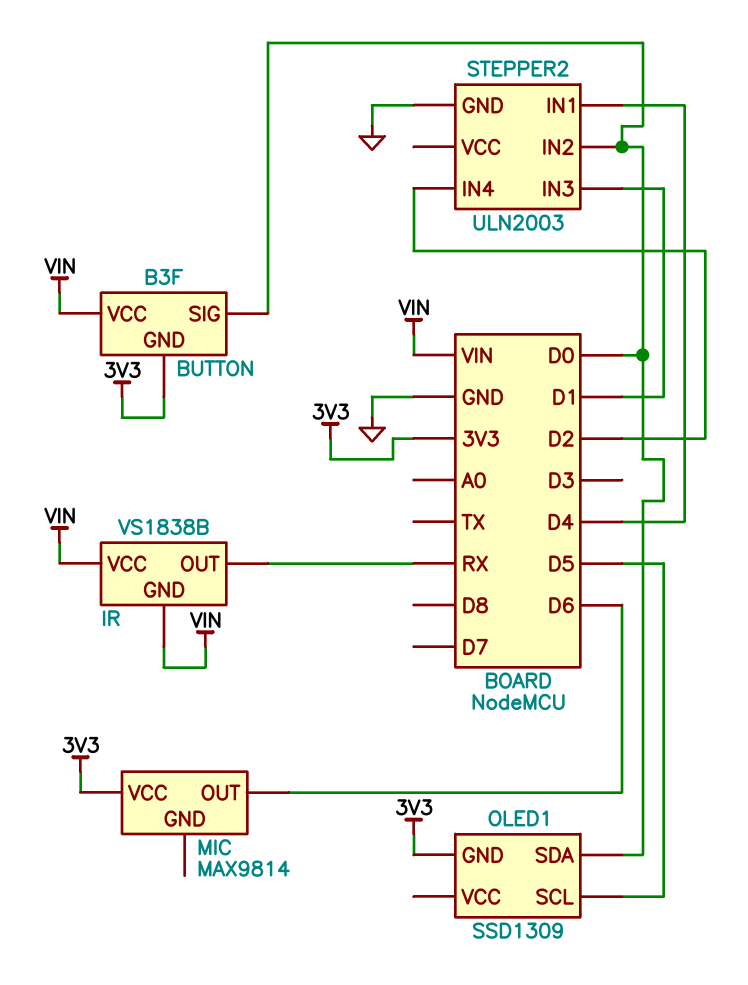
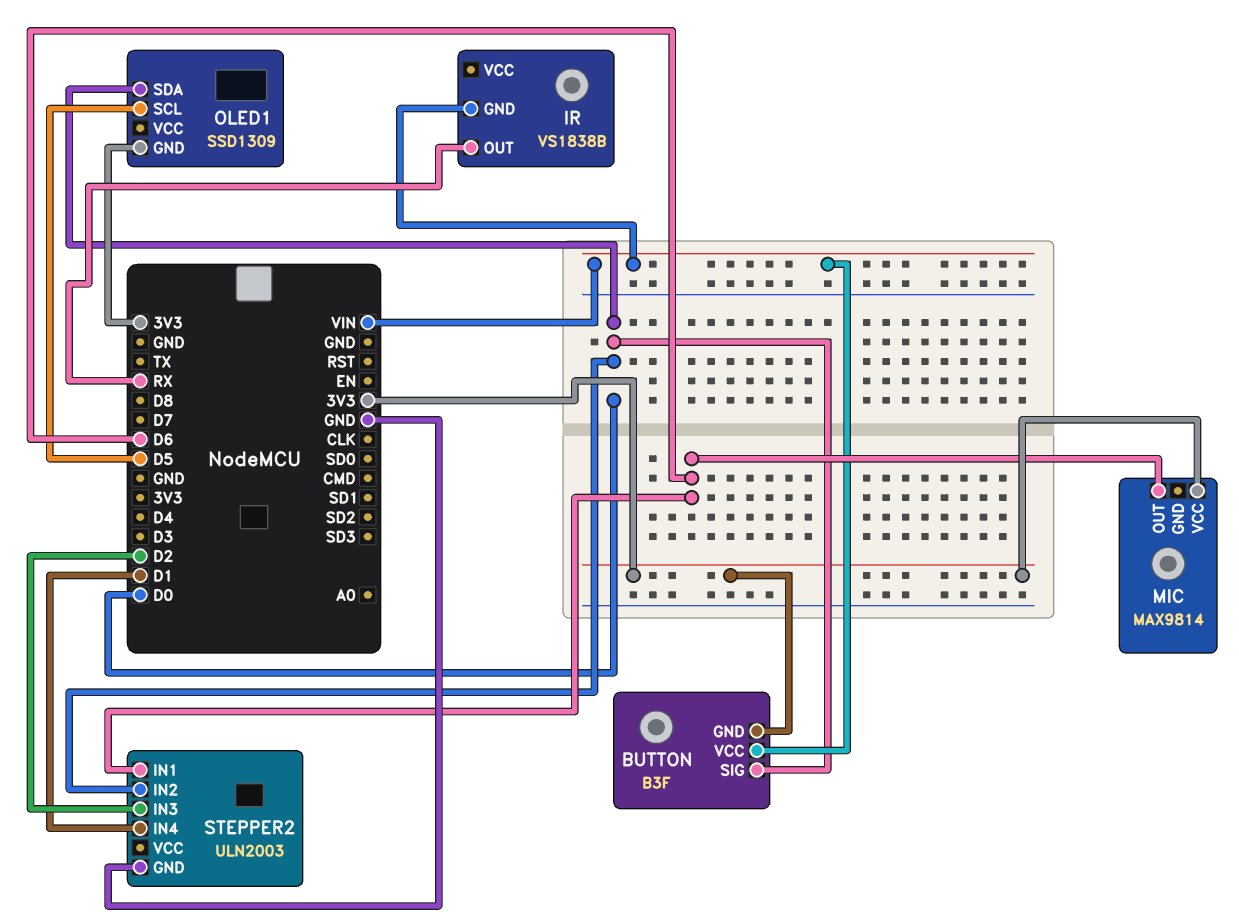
IR pin VCC: VIN -> none
STEPPER2 pin IN1: D4 -> D6
STEPPER2 pin IN3: D1 -> D2
STEPPER2 pin IN4: D2 -> D1

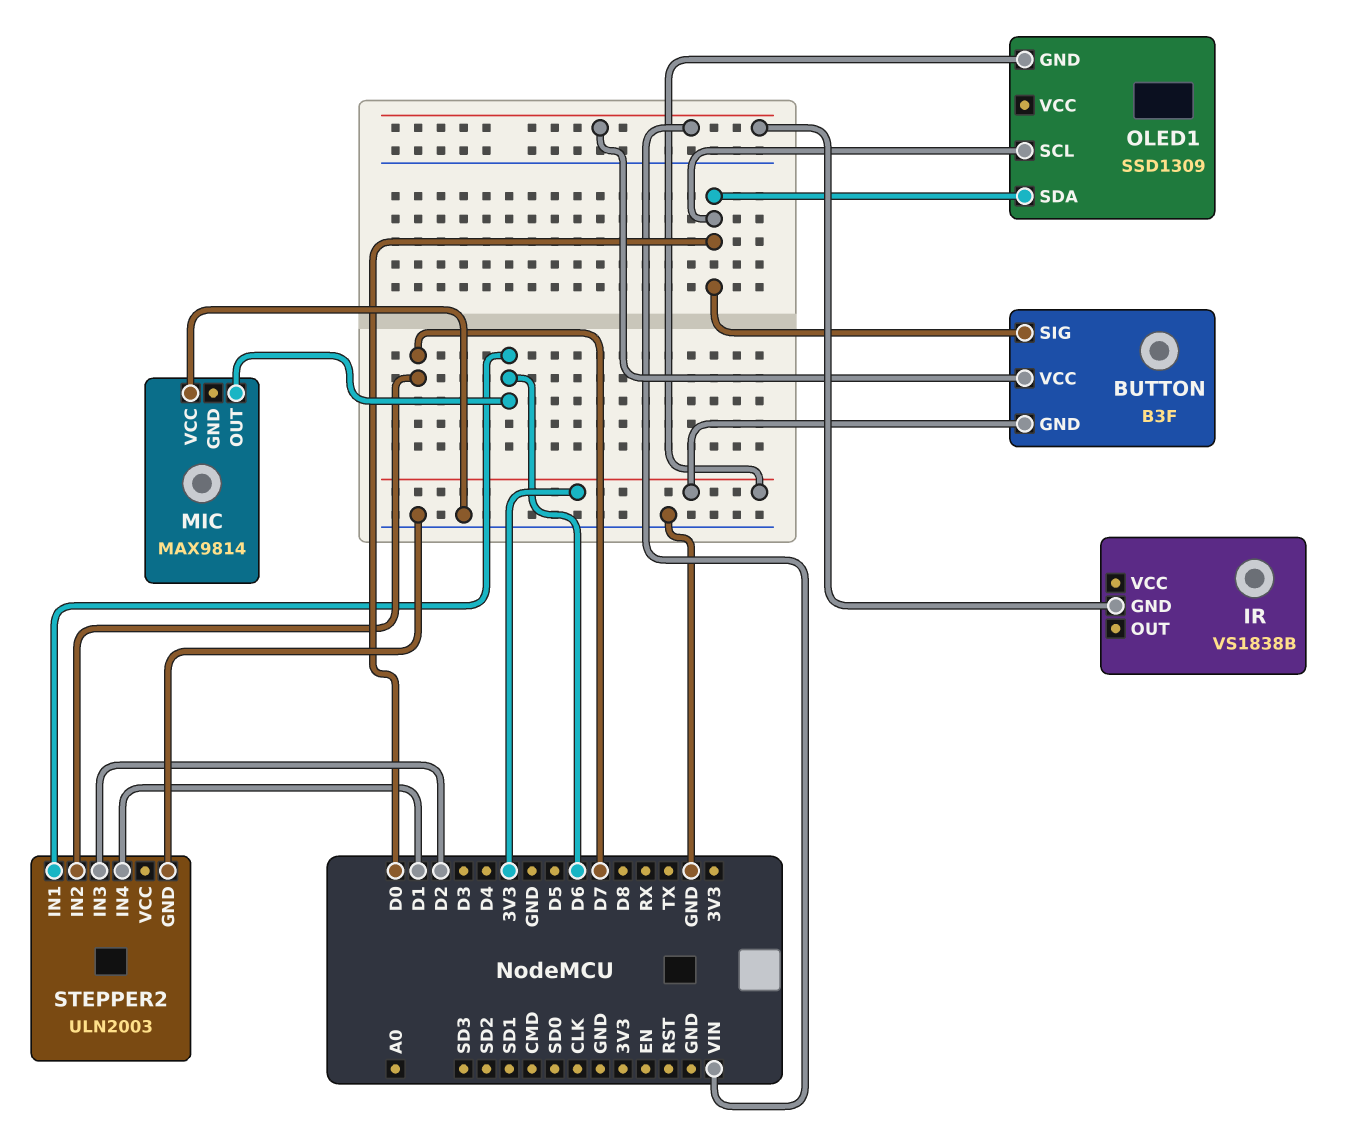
IR pin OUT: RX -> none
MIC pin VCC: 3V3 -> GND
OLED1 pin SCL: D5 -> D0
STEPPER2 pin IN2: D0 -> D7

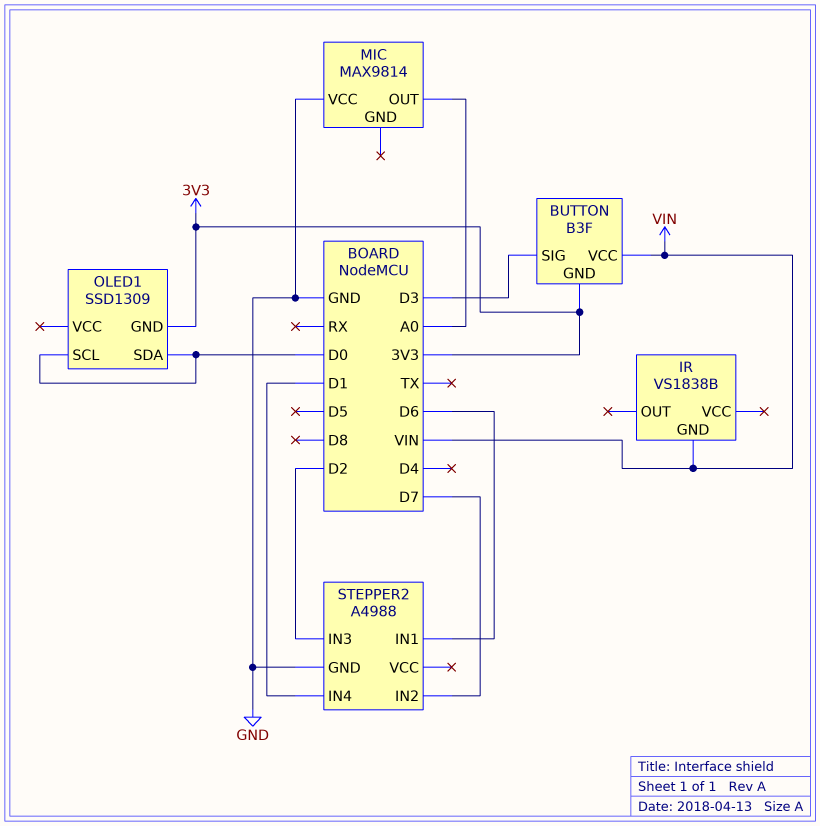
BUTTON pin SIG: D0 -> D3
MIC pin OUT: D6 -> A0
STEPPER2: ULN2003 -> A4988

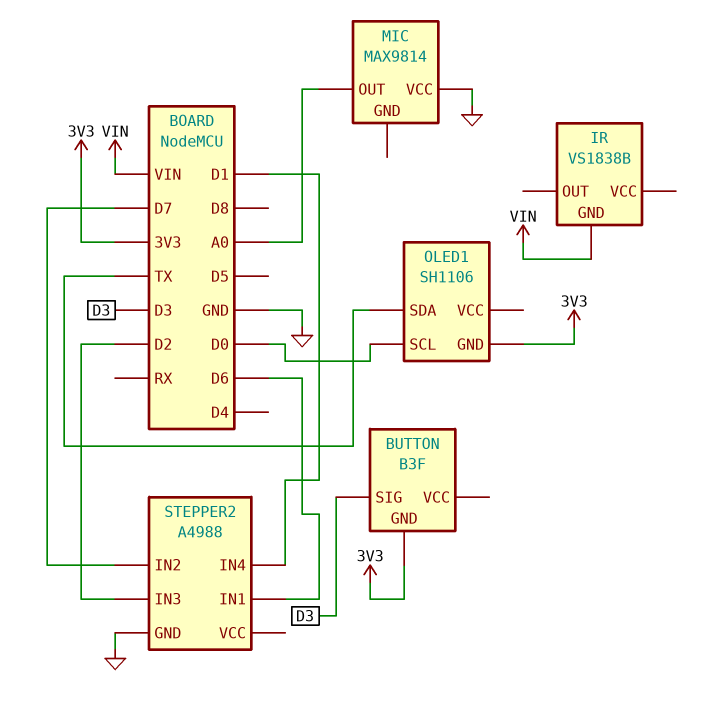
BUTTON pin VCC: VIN -> none
OLED1: SSD1309 -> SH1106
OLED1 pin SDA: D0 -> TX

